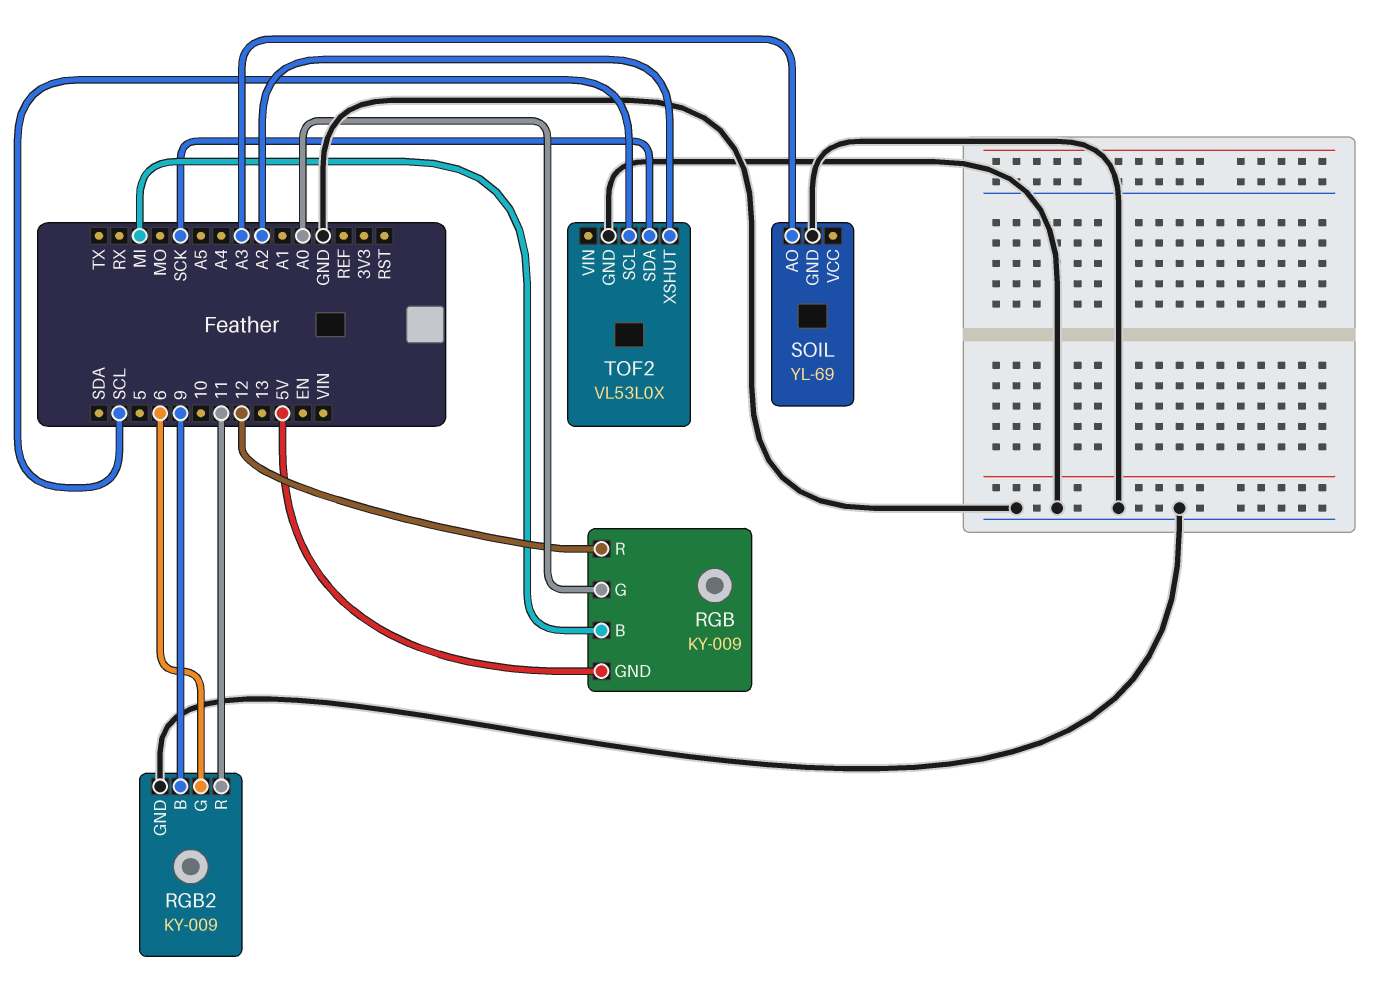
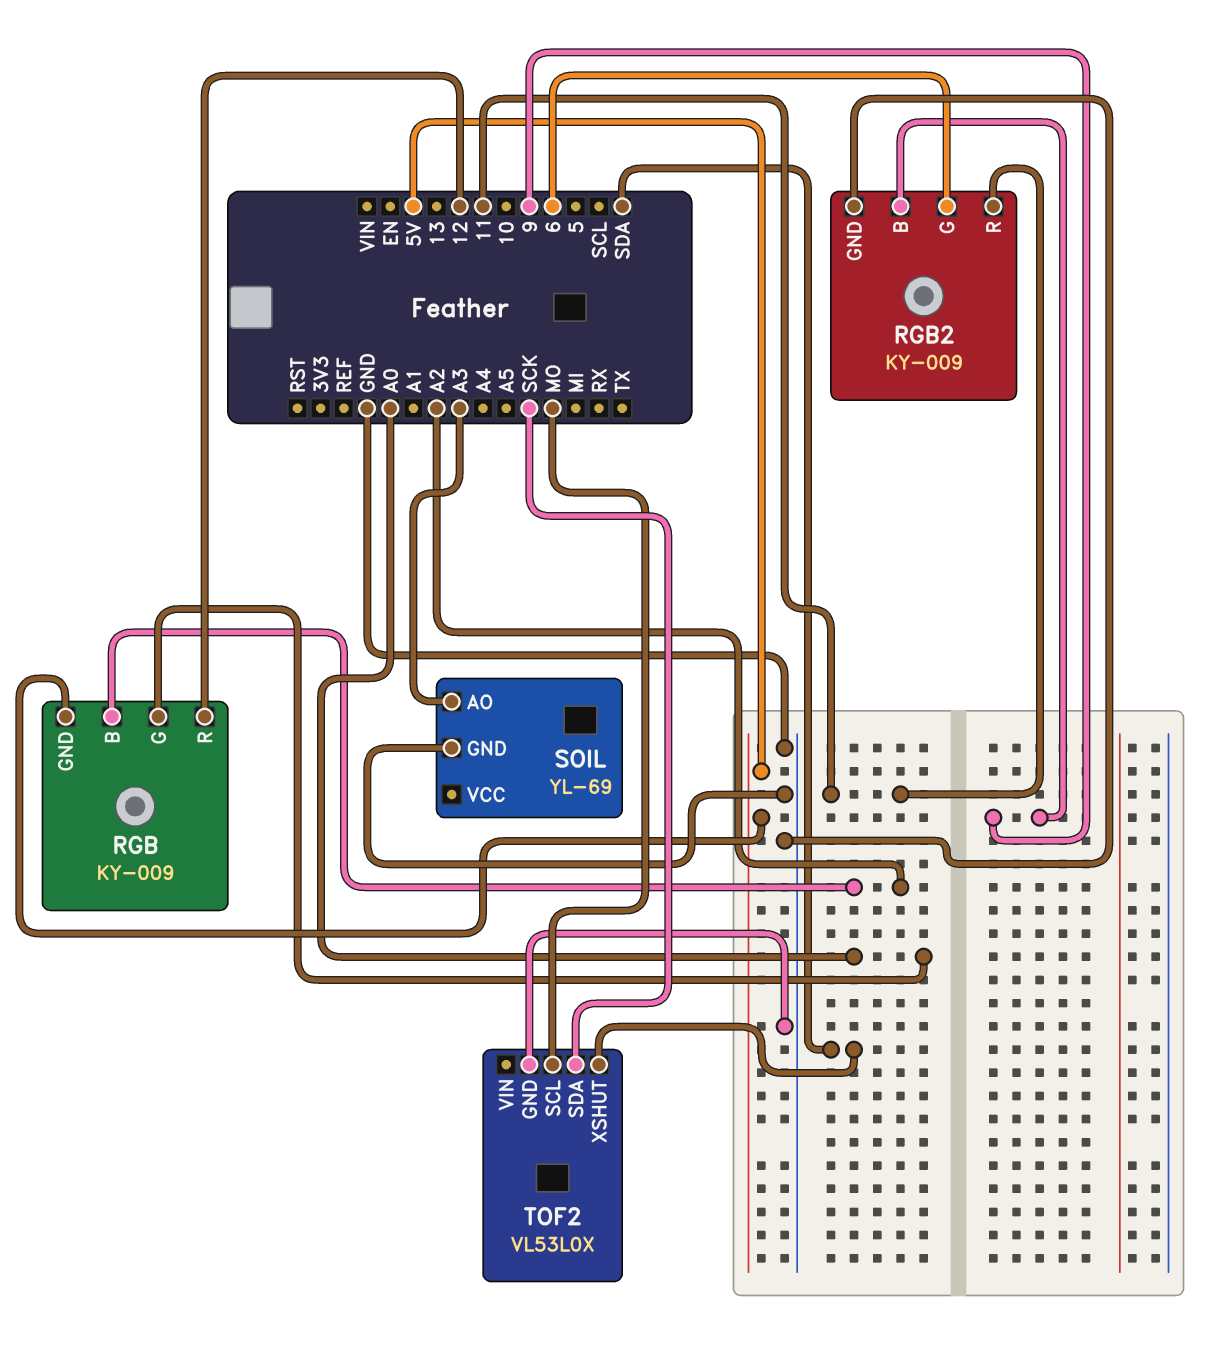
RGB pin B: MI -> A2
TOF2 pin SCL: SCL -> MO
TOF2 pin XSHUT: A2 -> SDA

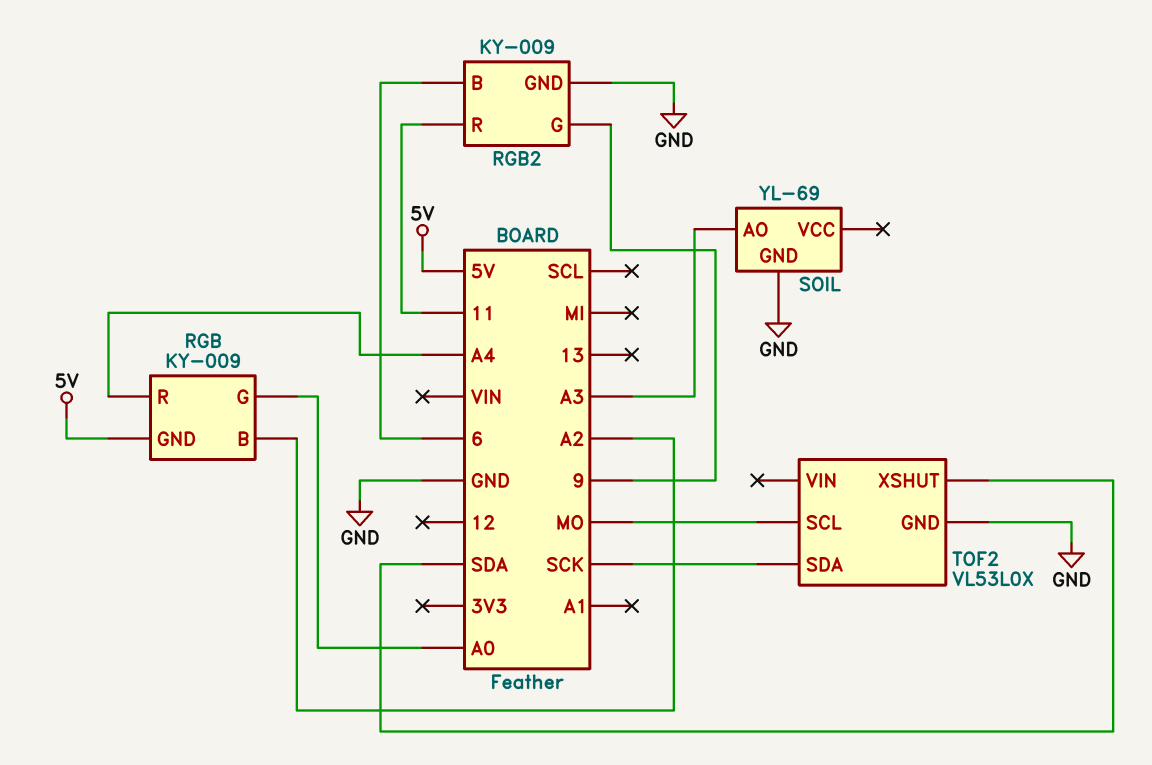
RGB pin R: 12 -> A4
RGB2 pin B: 9 -> 6
RGB2 pin G: 6 -> 9

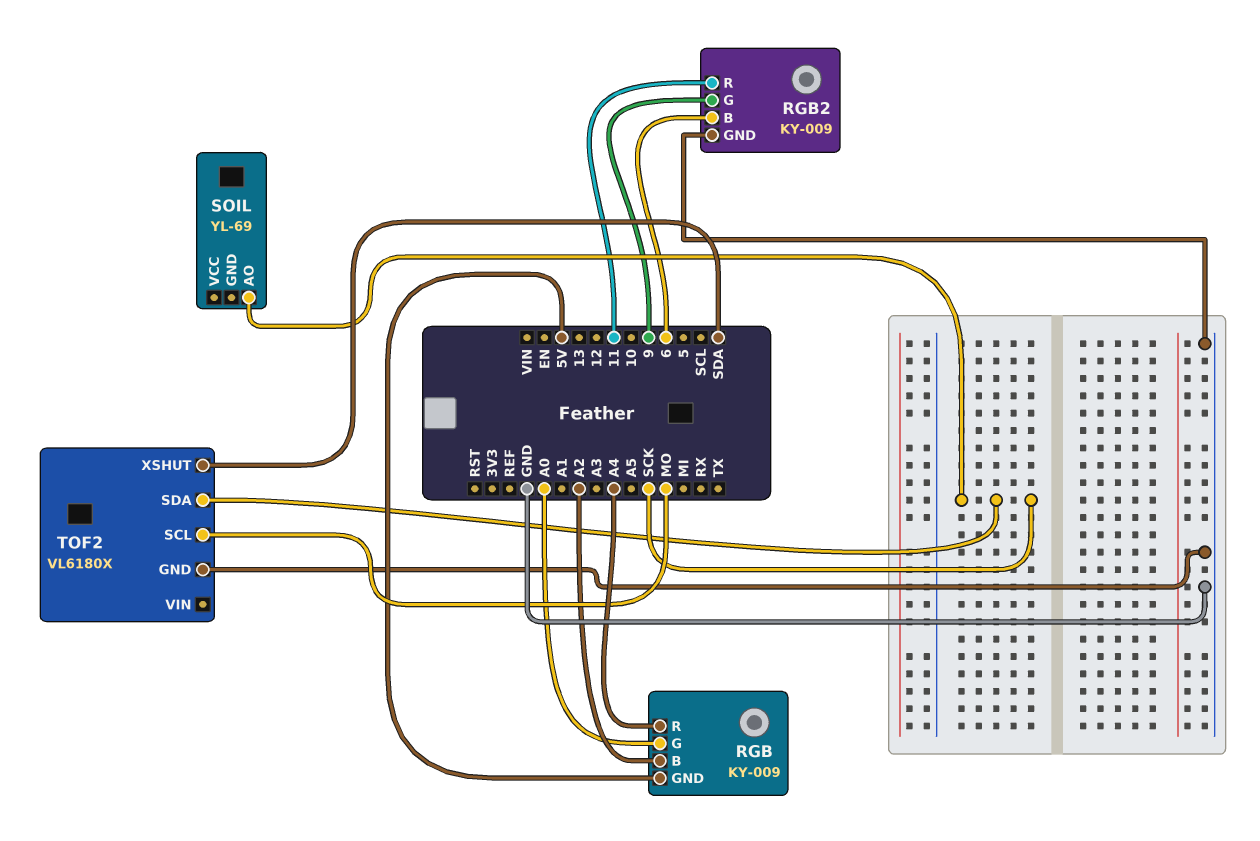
SOIL pin AO: A3 -> SCK
SOIL pin GND: GND -> none
TOF2: VL53L0X -> VL6180X

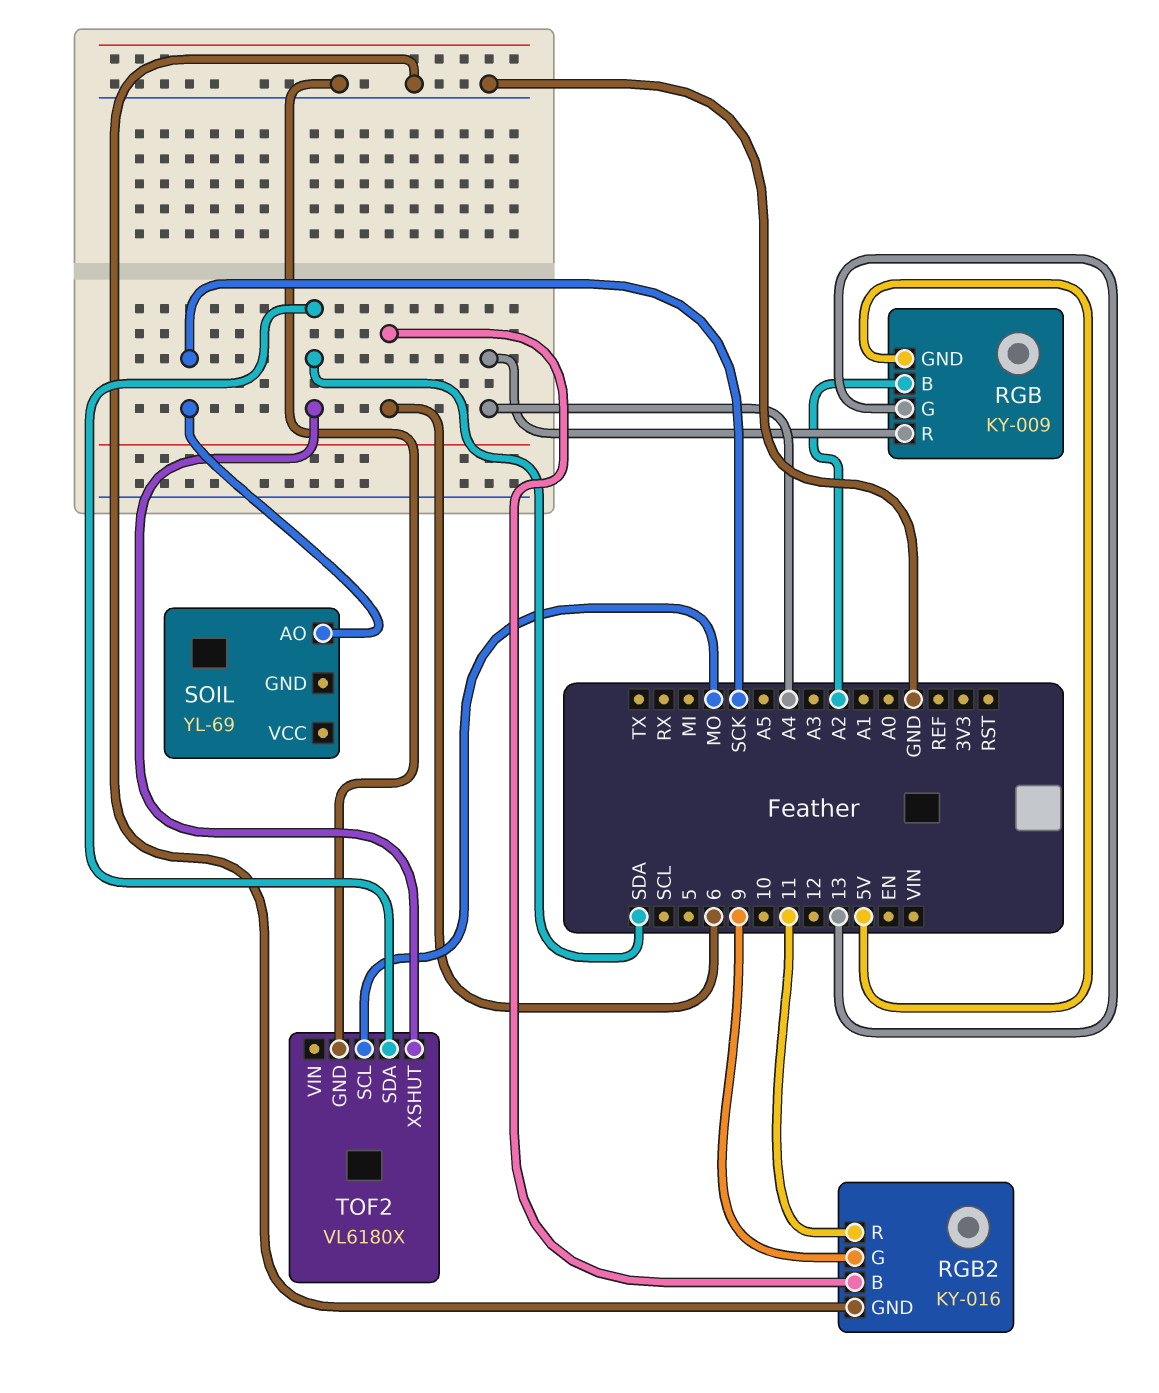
RGB pin G: A0 -> 13
RGB2: KY-009 -> KY-016
TOF2 pin SDA: SCK -> SDA

